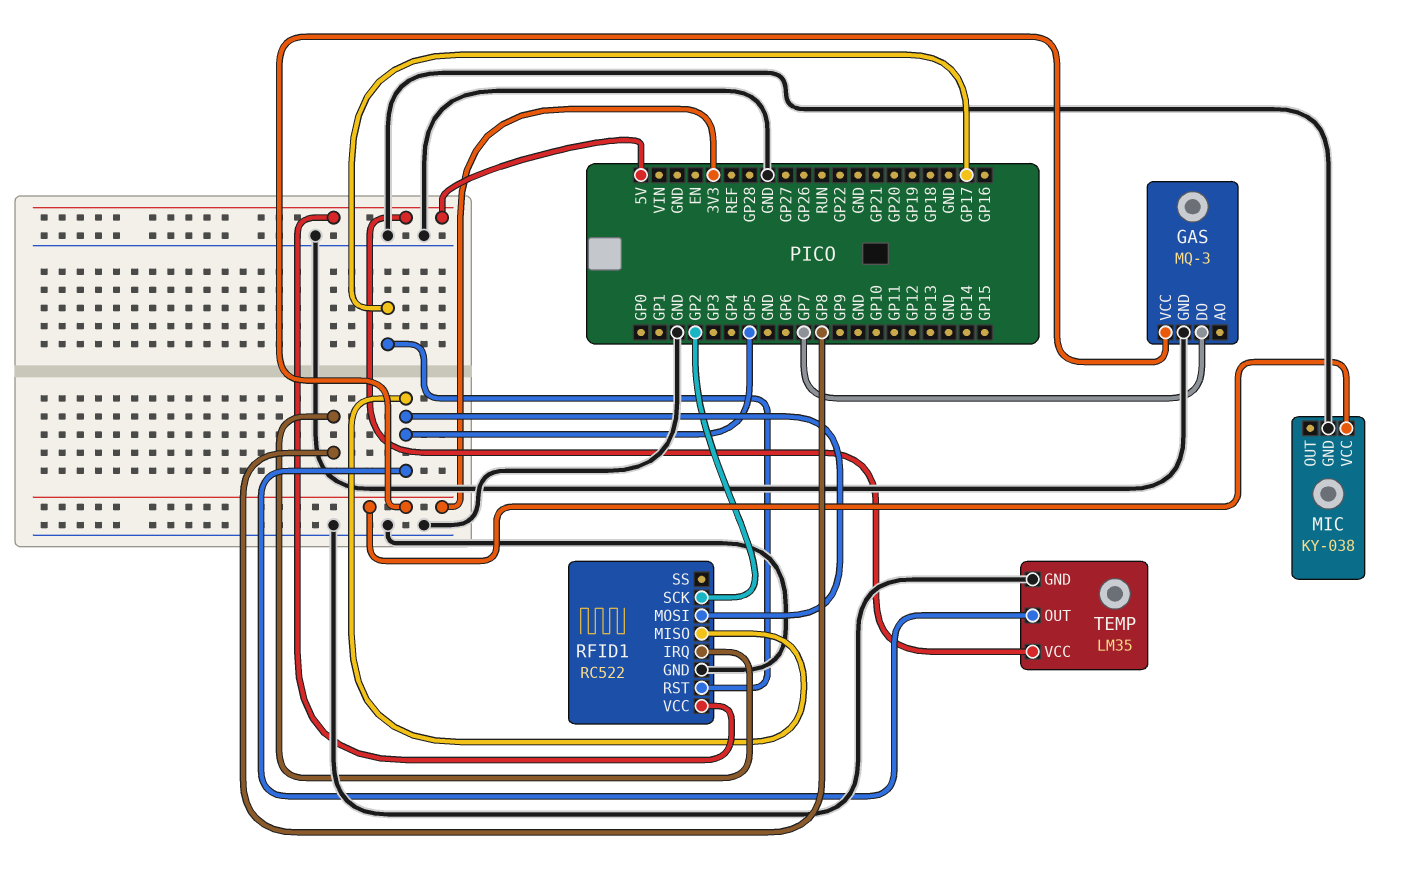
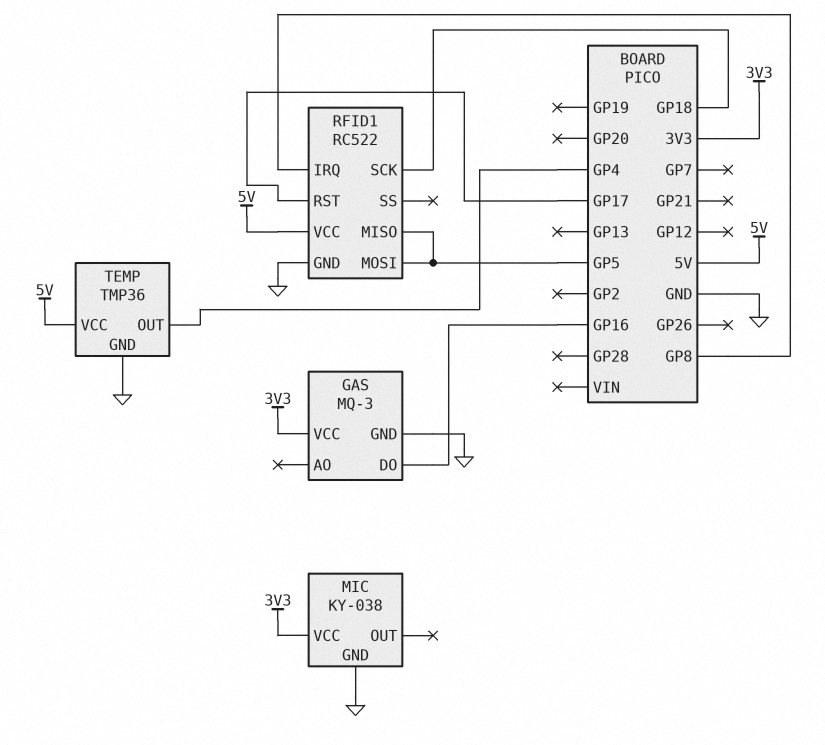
GAS pin DO: GP7 -> GP16
RFID1 pin SCK: GP2 -> GP18
TEMP: LM35 -> TMP36
TEMP pin OUT: GP5 -> GP4

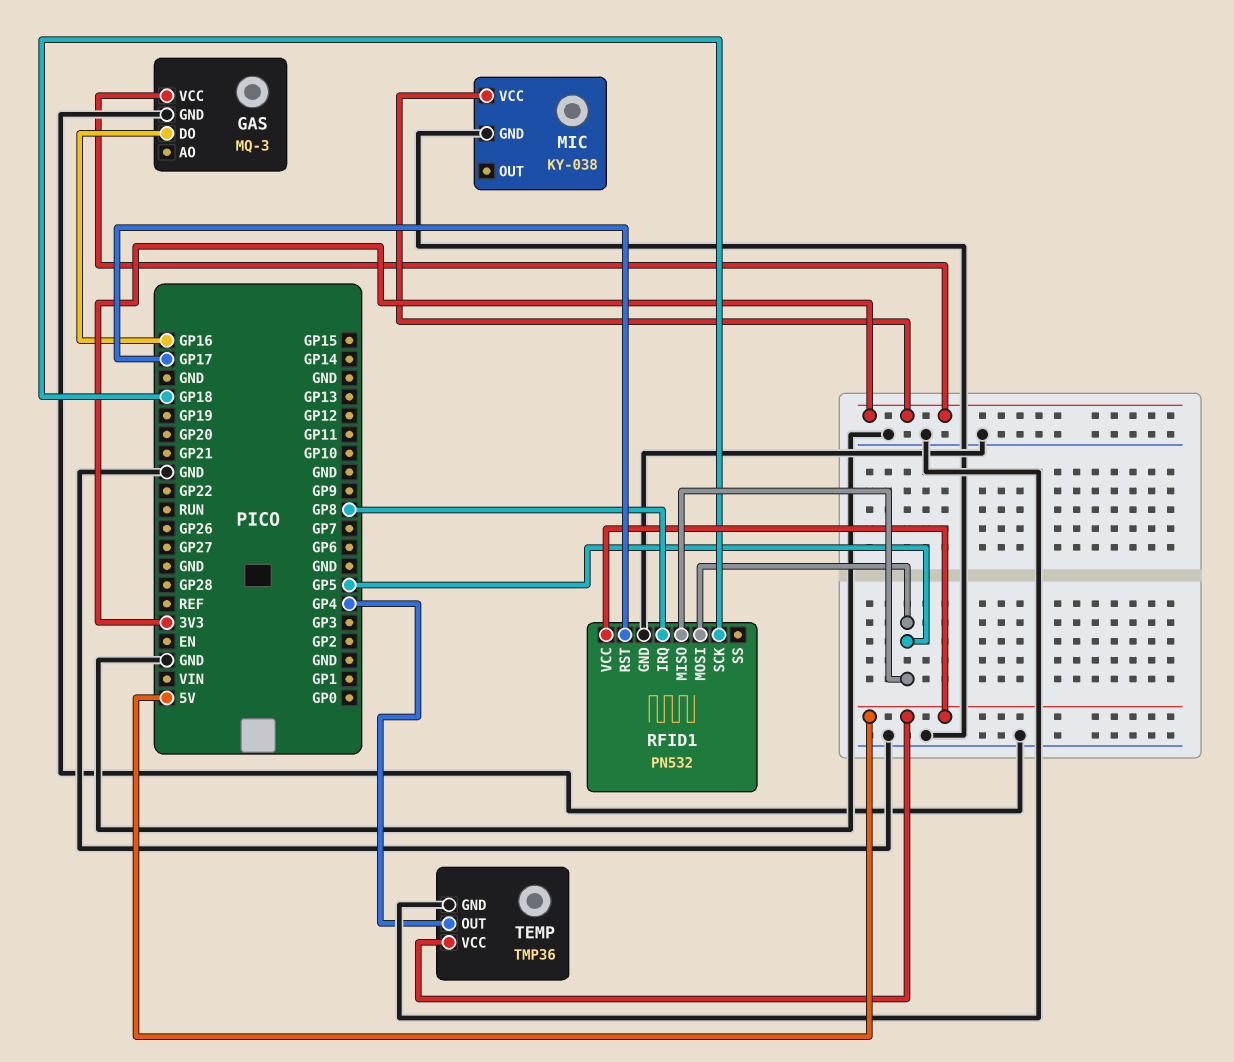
RFID1: RC522 -> PN532

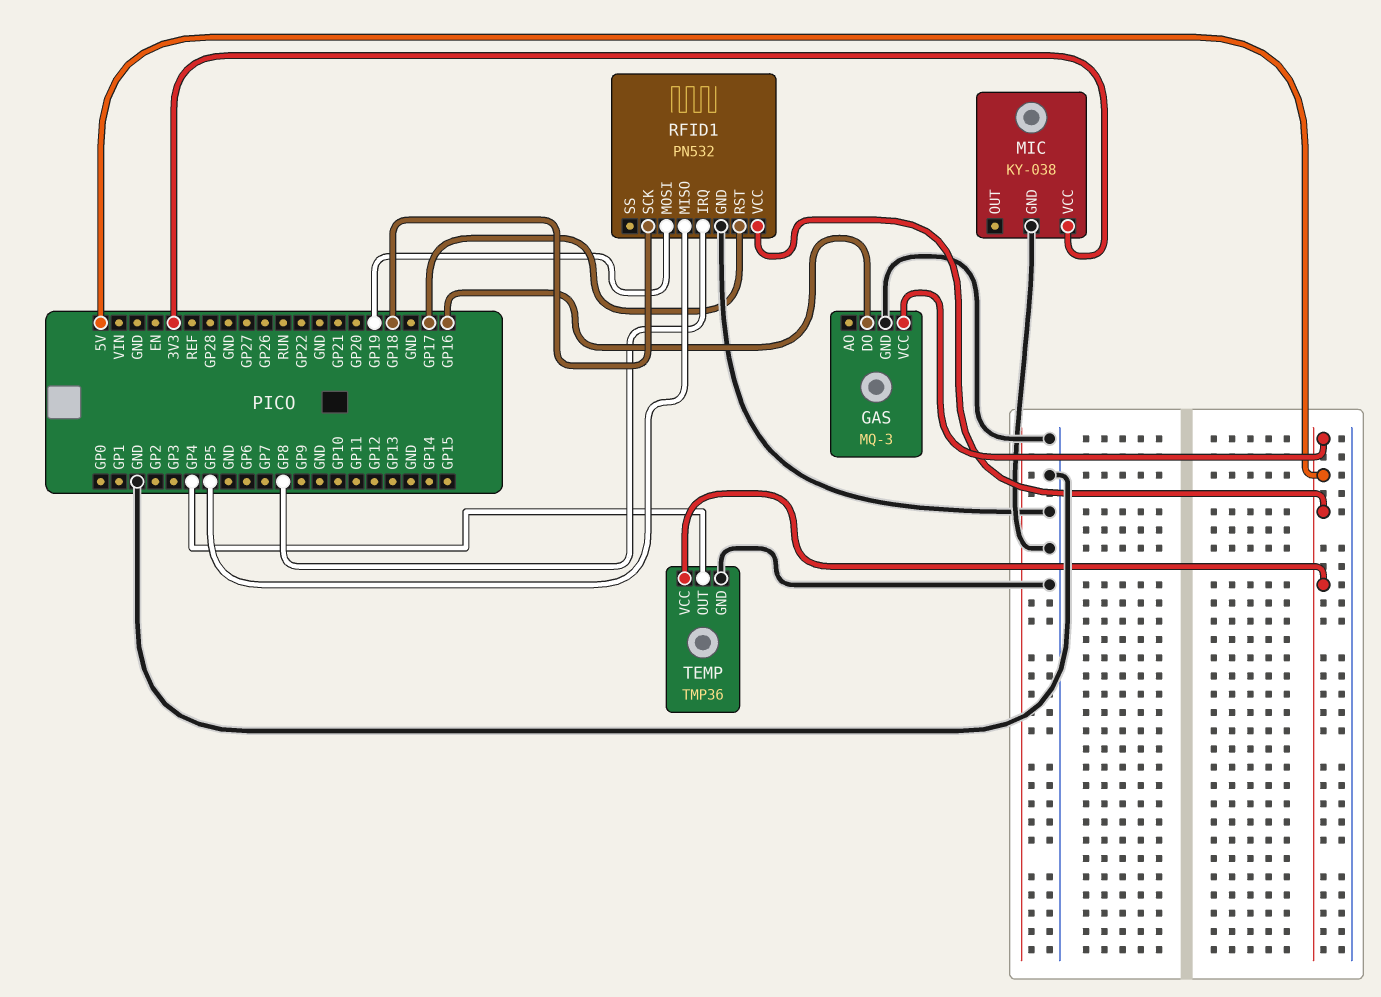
GAS pin VCC: 3V3 -> 5V
RFID1 pin MOSI: GP5 -> GP19

